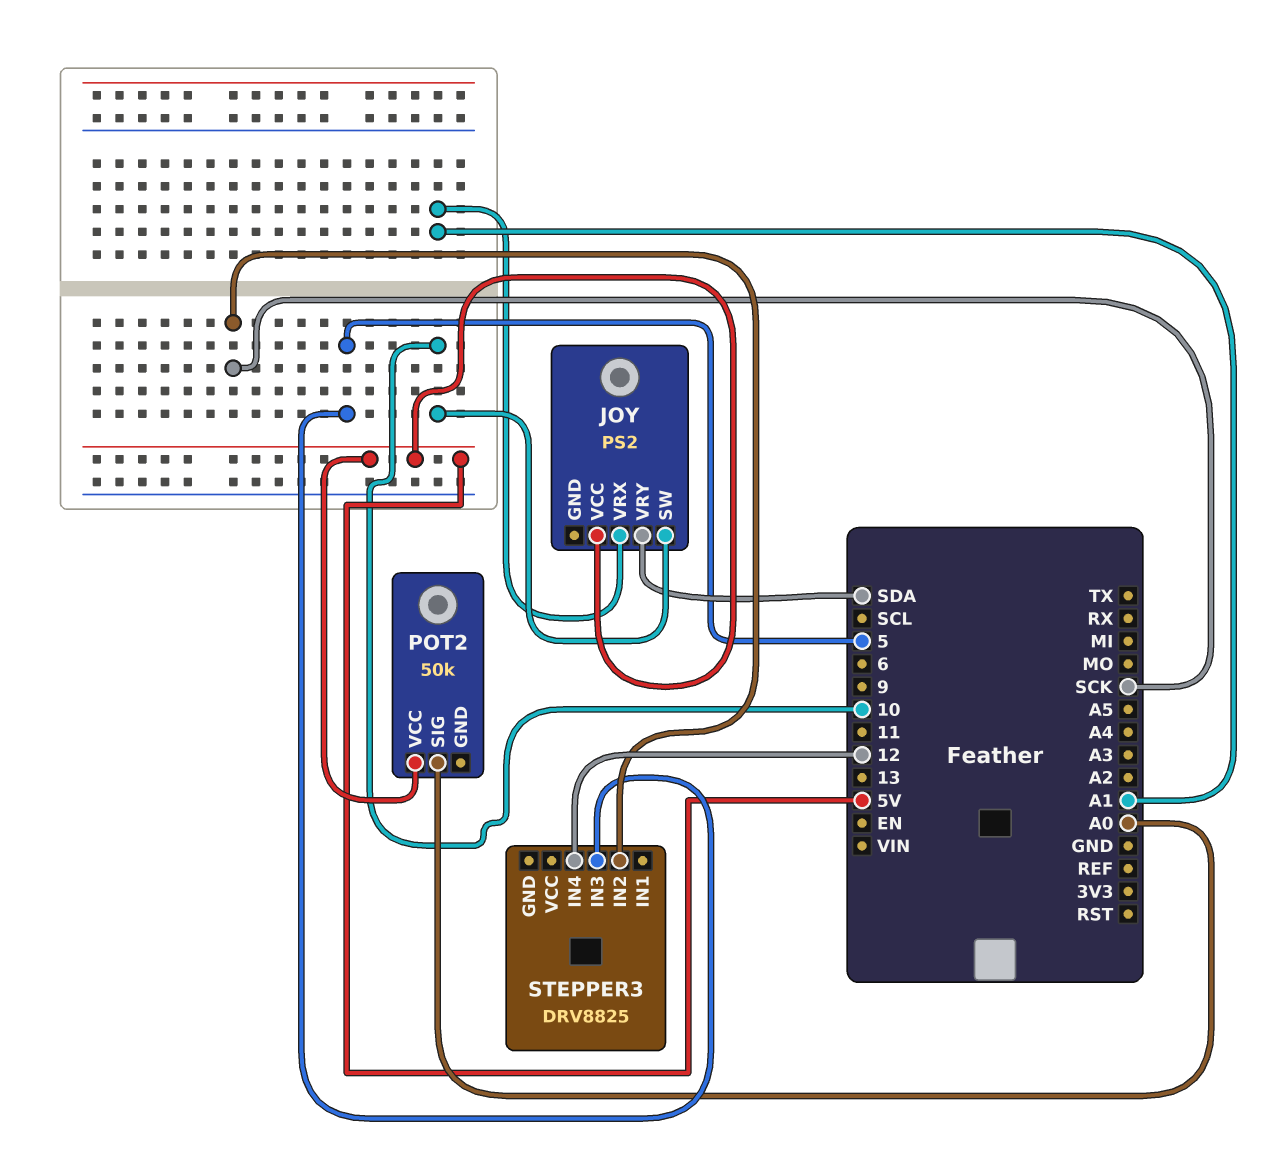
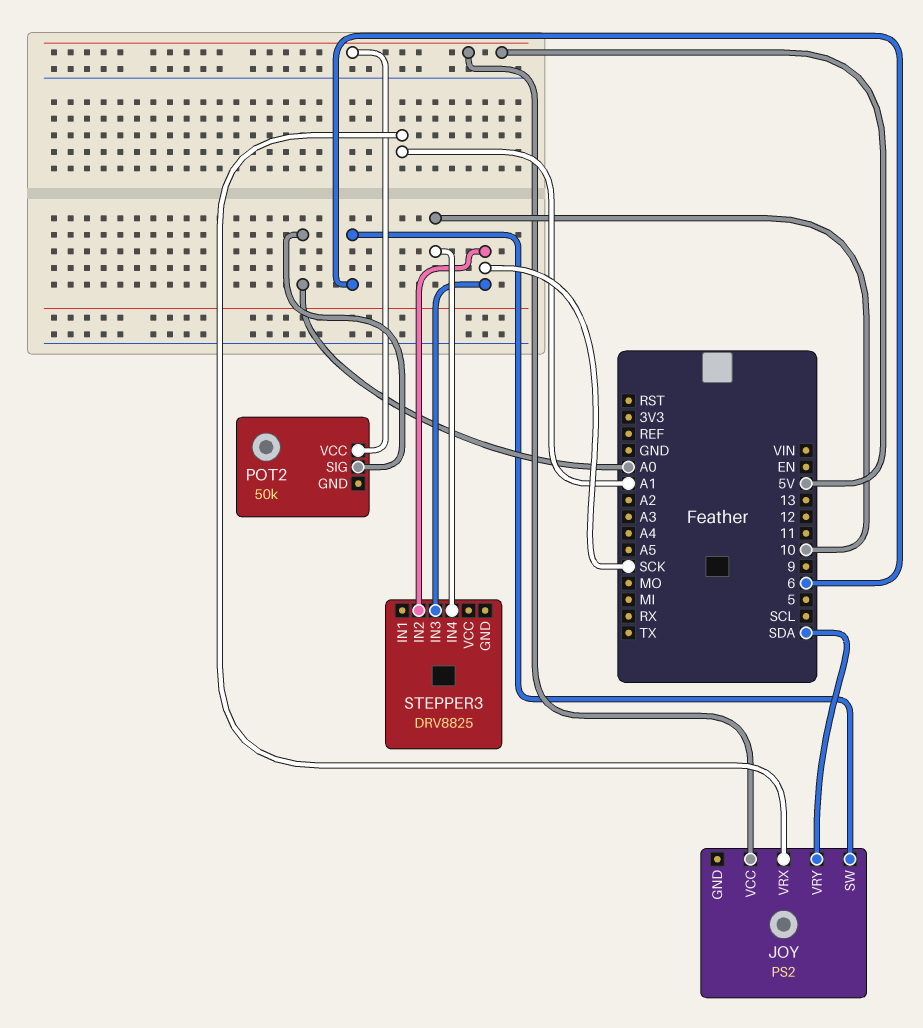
JOY pin SW: 10 -> 6
STEPPER3 pin IN3: 5 -> SCK
STEPPER3 pin IN4: 12 -> 10

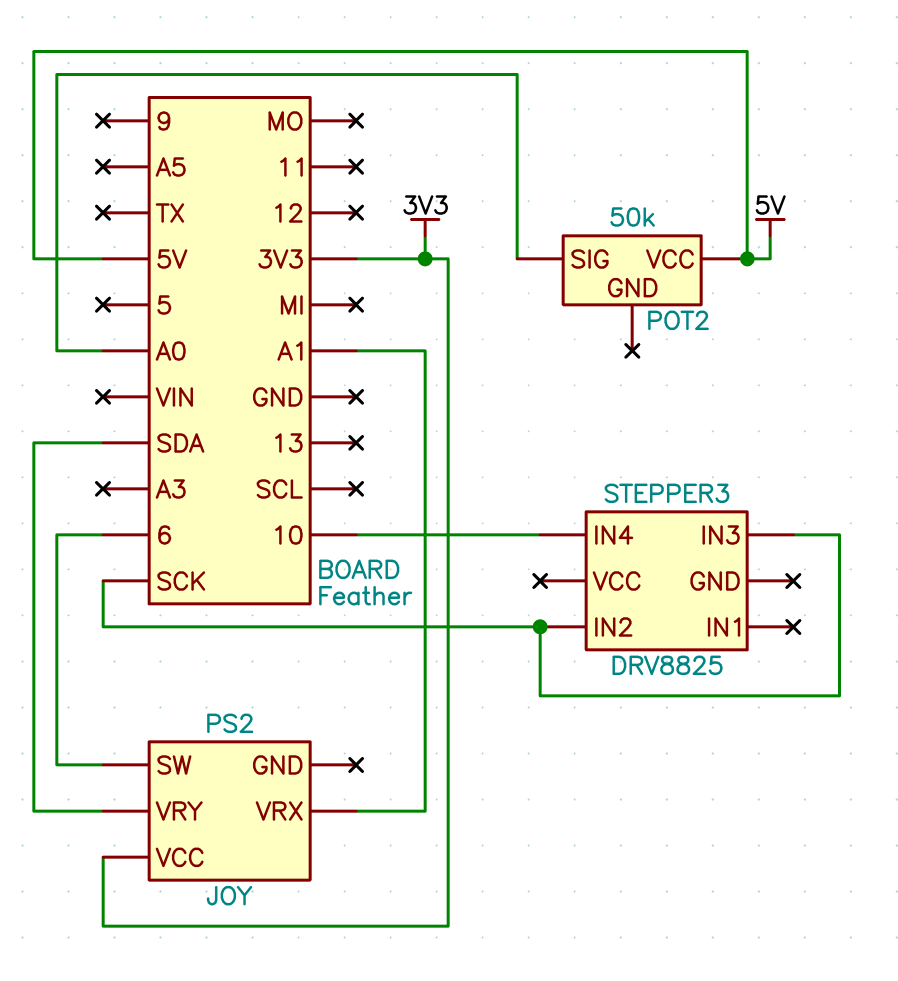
JOY pin VCC: 5V -> 3V3

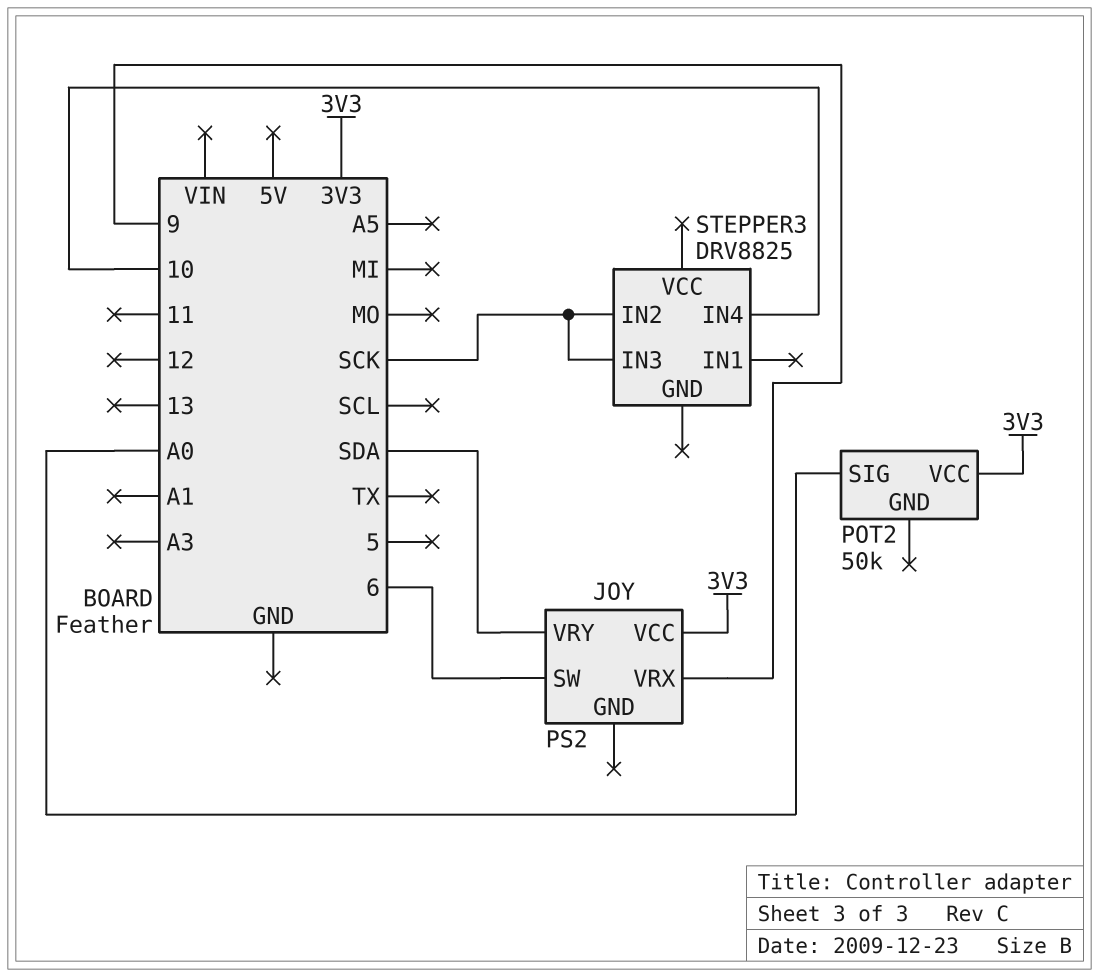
JOY pin VRX: A1 -> 9
POT2 pin VCC: 5V -> 3V3

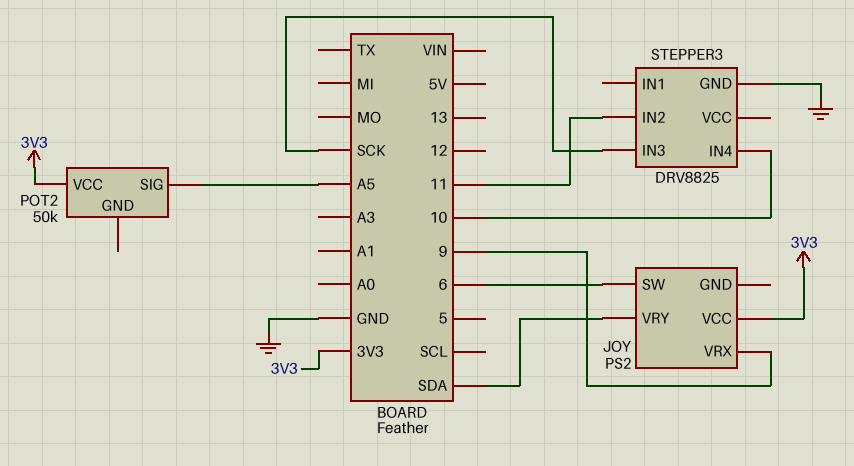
POT2 pin SIG: A0 -> A5
STEPPER3 pin GND: none -> GND
STEPPER3 pin IN2: SCK -> 11

